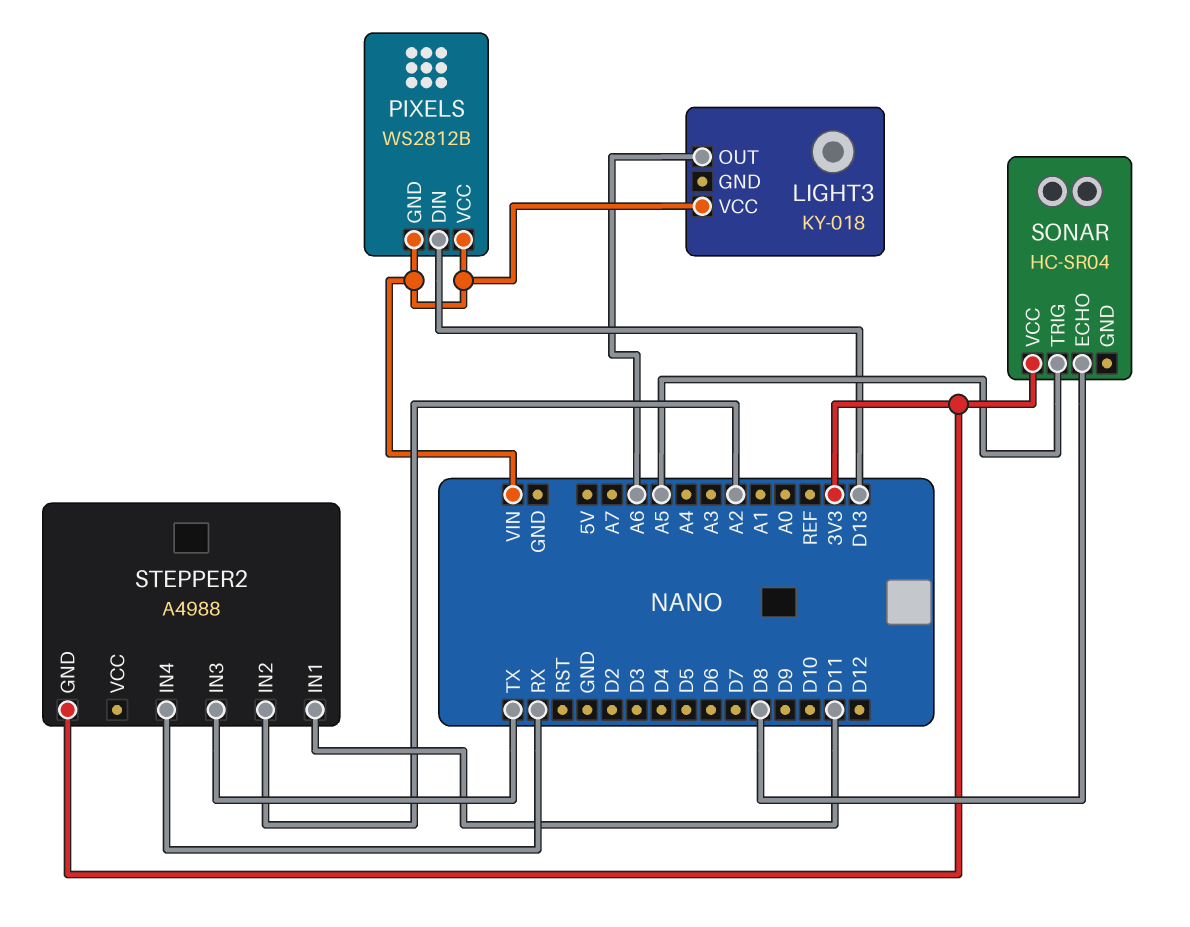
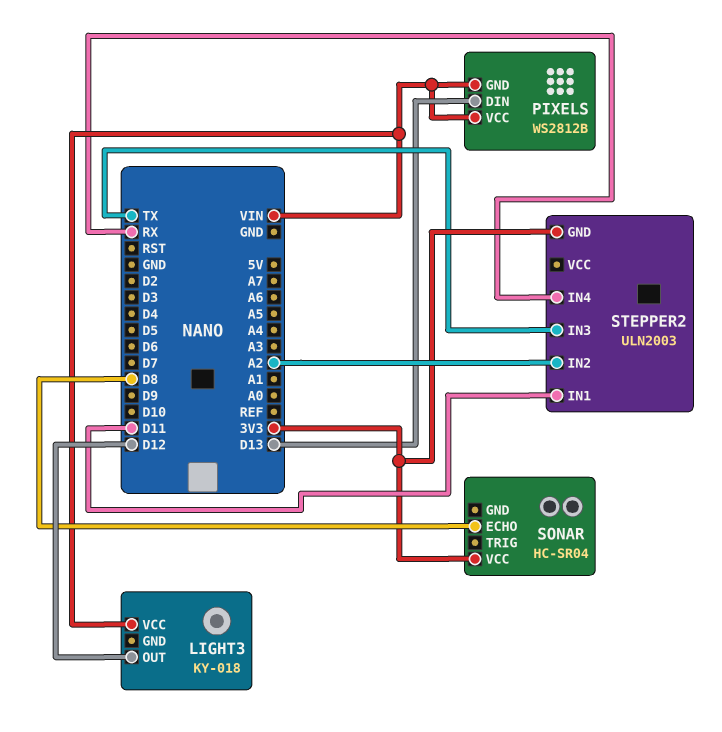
LIGHT3 pin OUT: A6 -> D12
SONAR pin TRIG: A5 -> none
STEPPER2: A4988 -> ULN2003

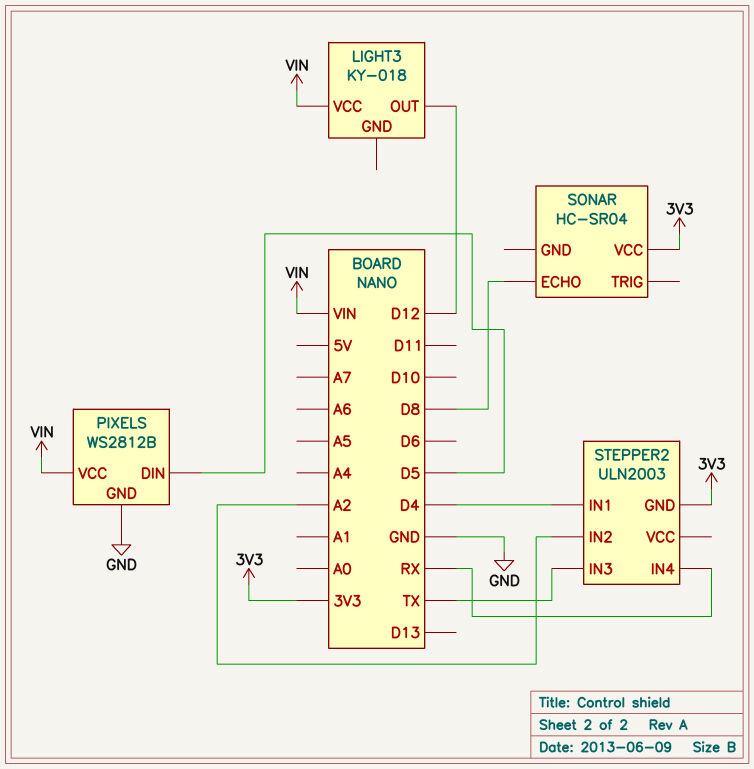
PIXELS pin DIN: D13 -> D5
PIXELS pin GND: VIN -> GND
STEPPER2 pin IN1: D11 -> D4

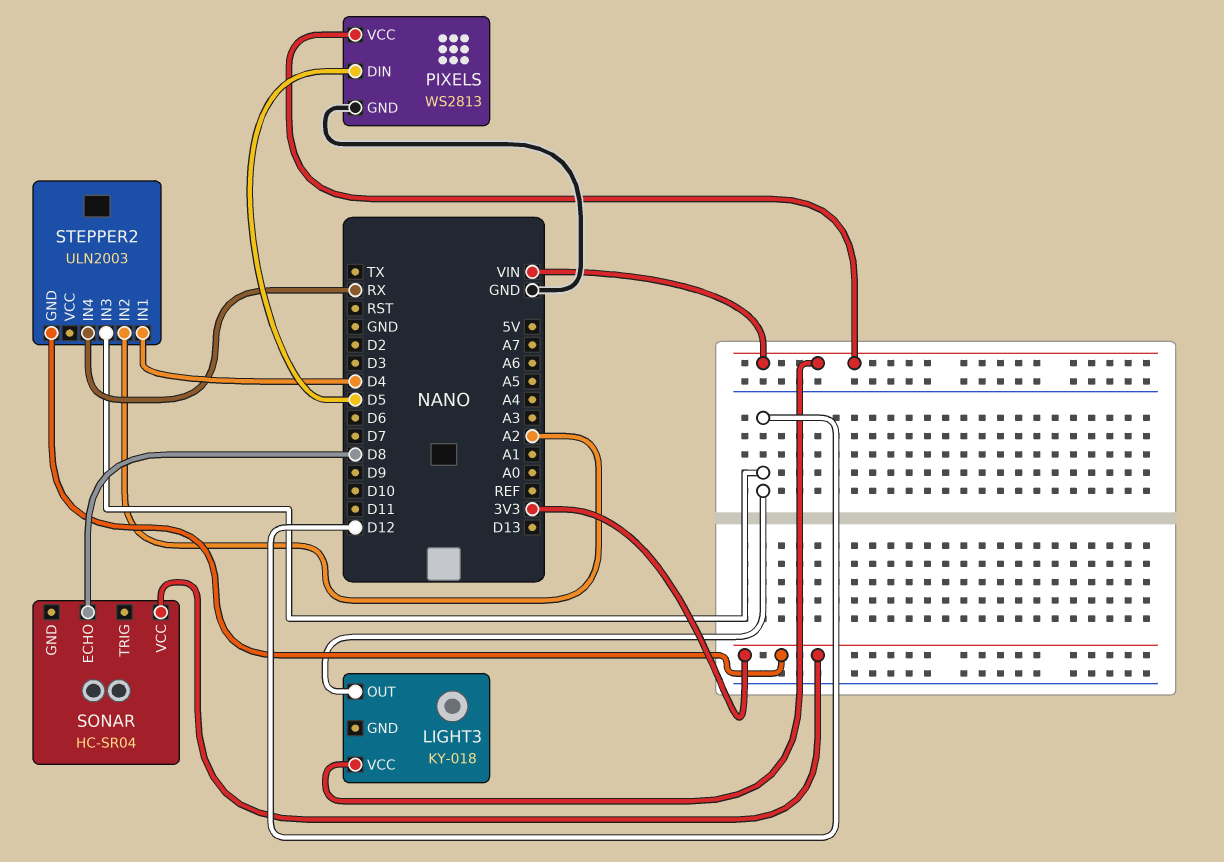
PIXELS: WS2812B -> WS2813
STEPPER2 pin IN3: TX -> D12

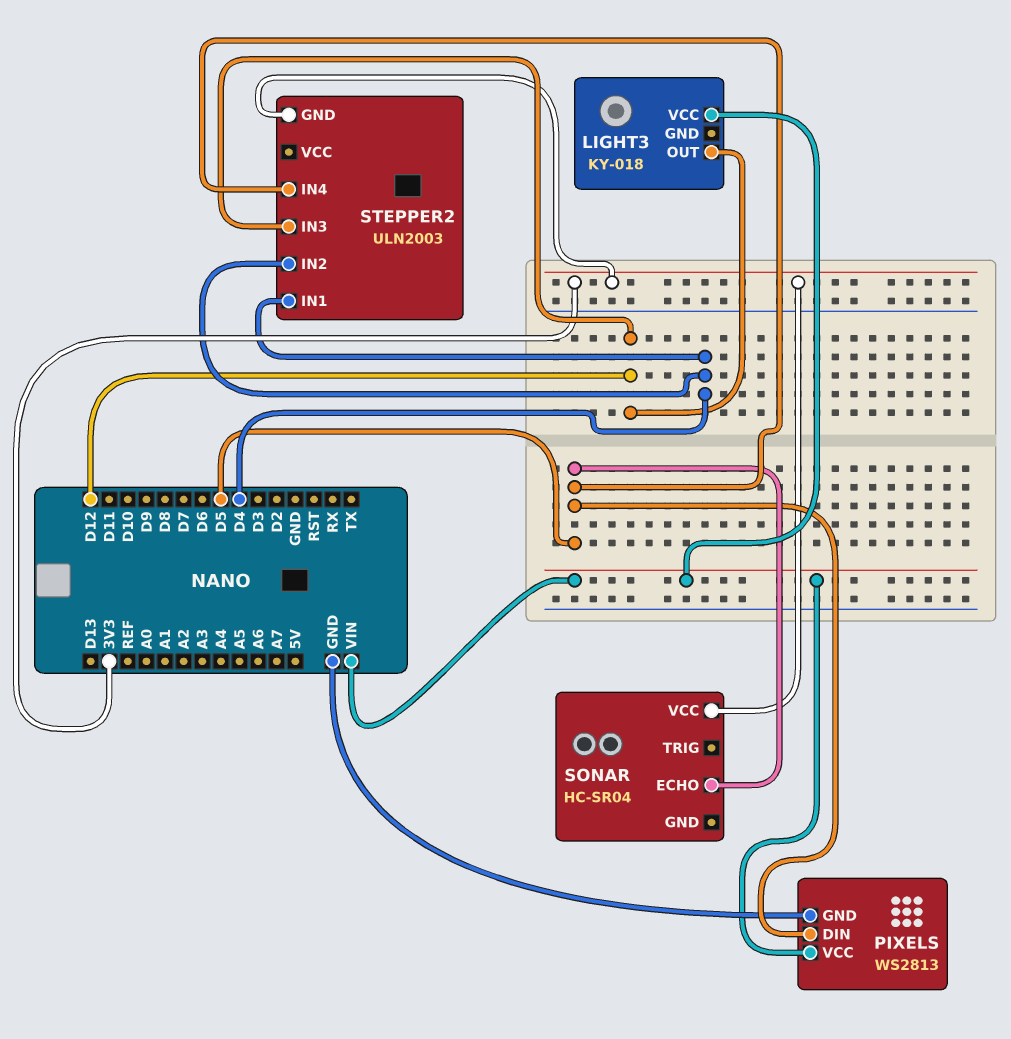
SONAR pin ECHO: D8 -> D5
STEPPER2 pin IN2: A2 -> D4
STEPPER2 pin IN4: RX -> D5

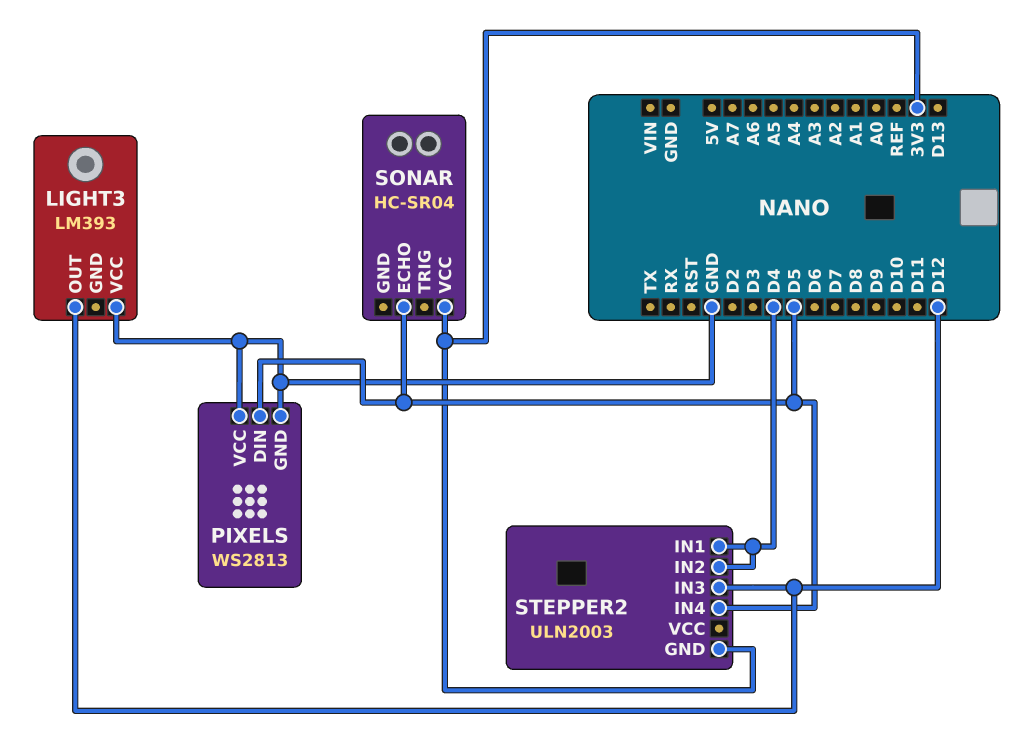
LIGHT3: KY-018 -> LM393
LIGHT3 pin VCC: VIN -> GND
PIXELS pin VCC: VIN -> GND

